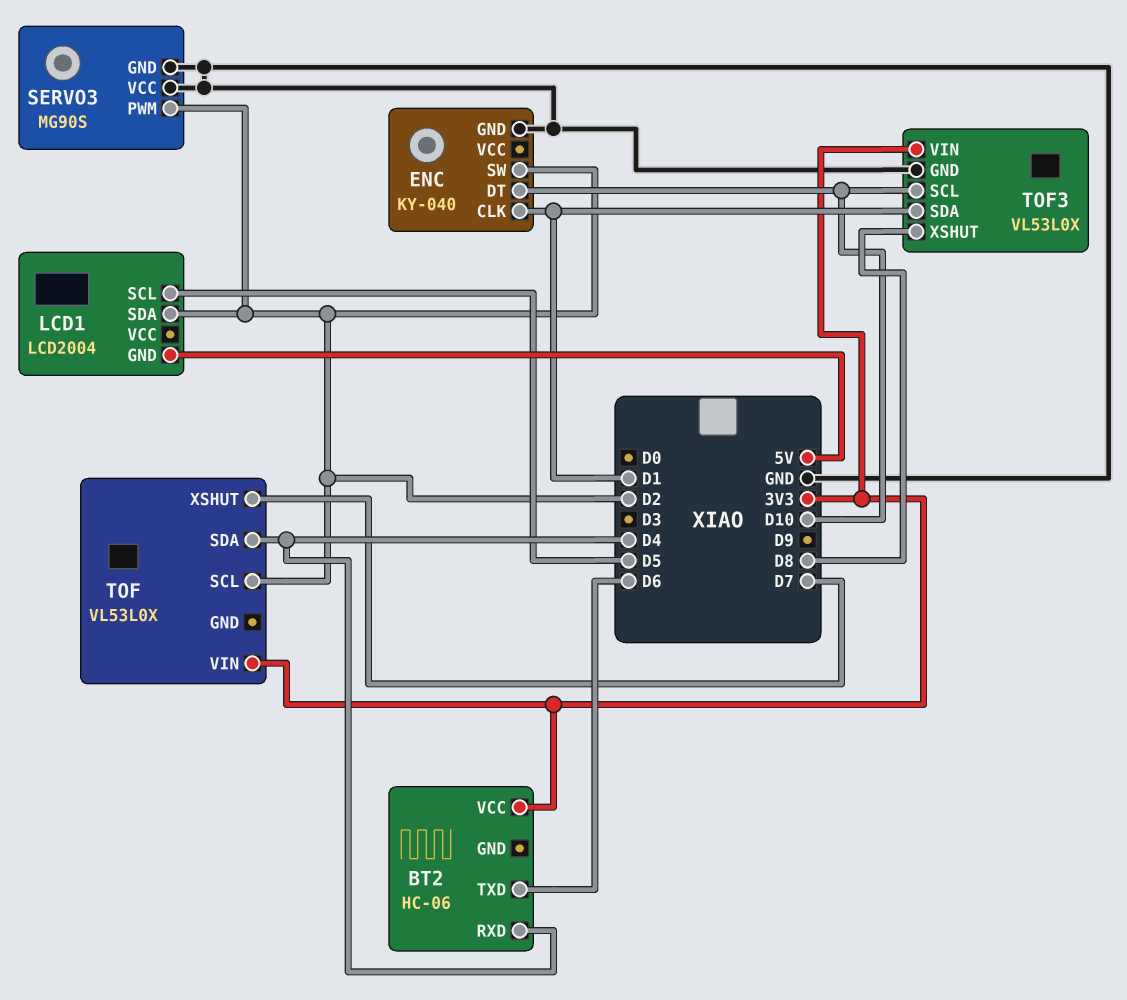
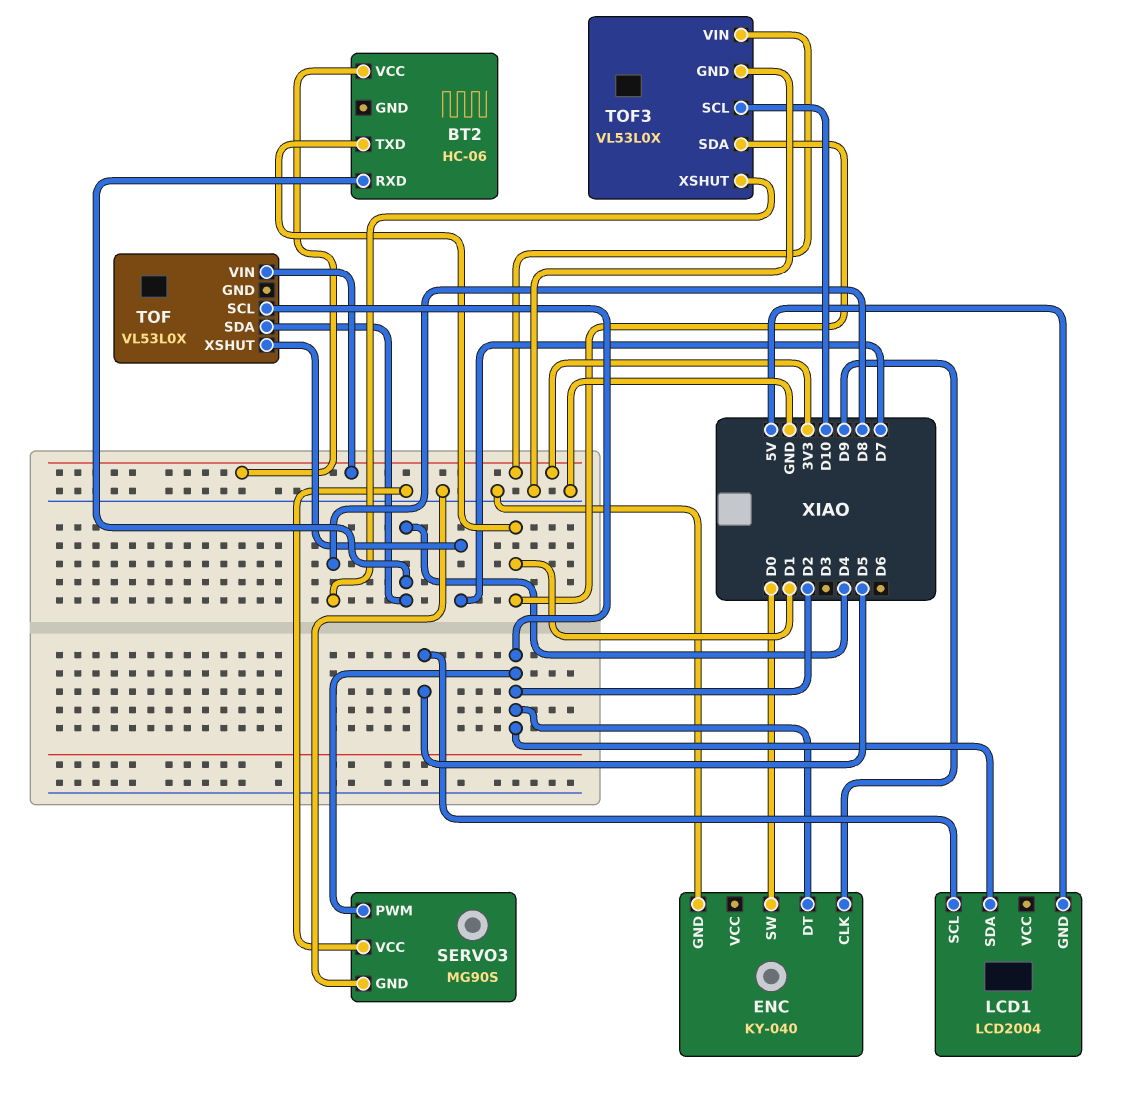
BT2 pin TXD: D6 -> D1
ENC pin CLK: D1 -> D9
ENC pin DT: D10 -> D2
ENC pin SW: D2 -> D0

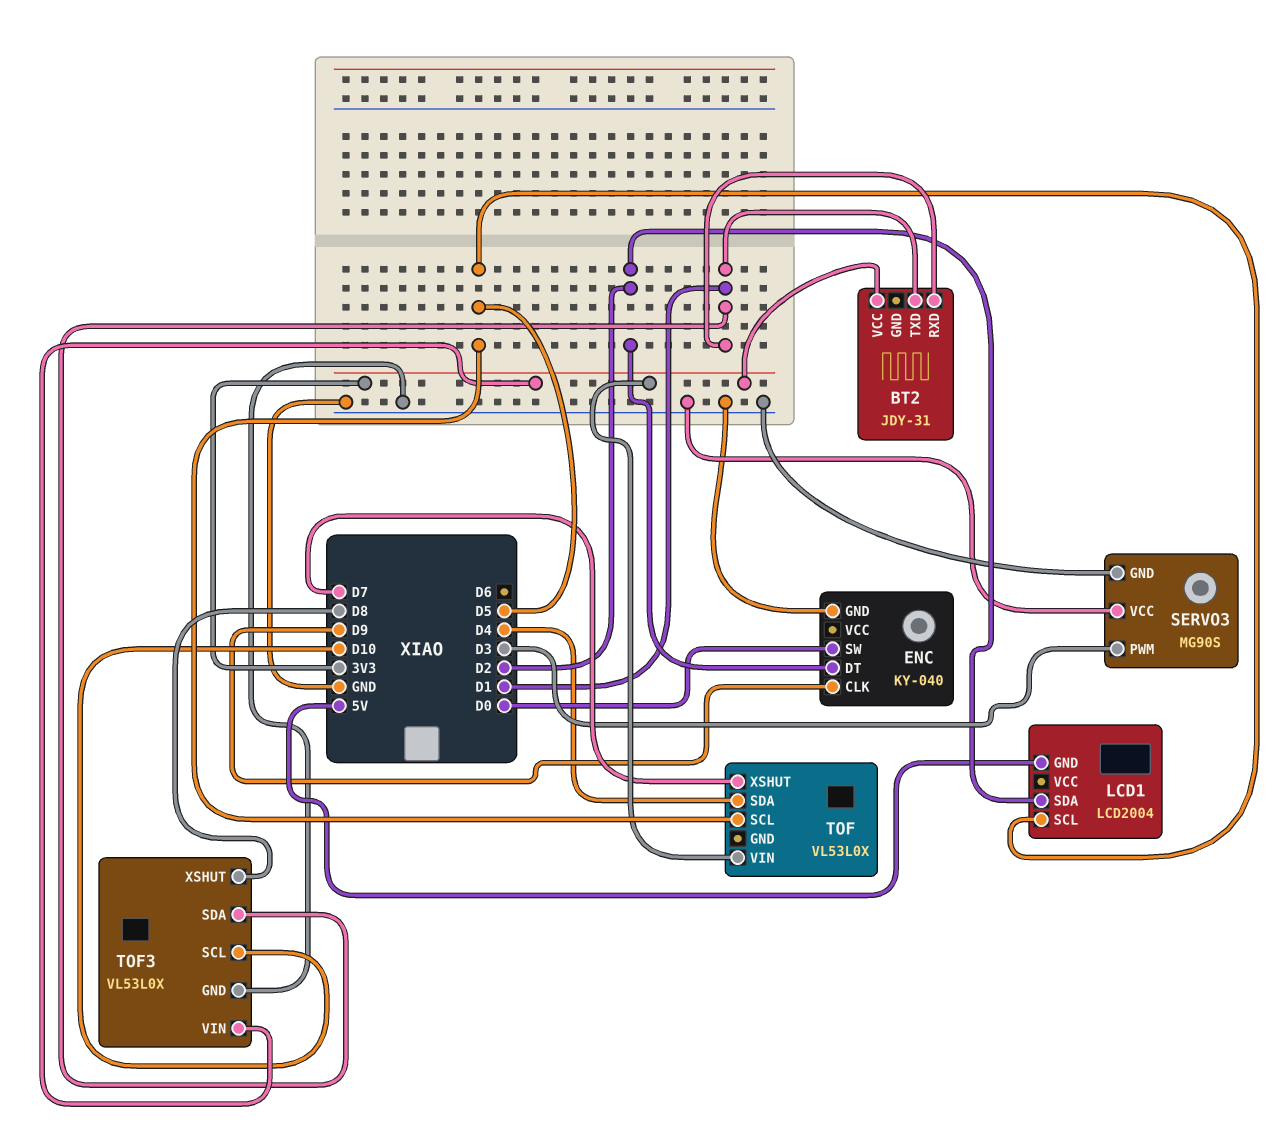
BT2: HC-06 -> JDY-31
BT2 pin RXD: D4 -> D1
SERVO3 pin PWM: D2 -> D3
TOF pin SCL: D2 -> D5

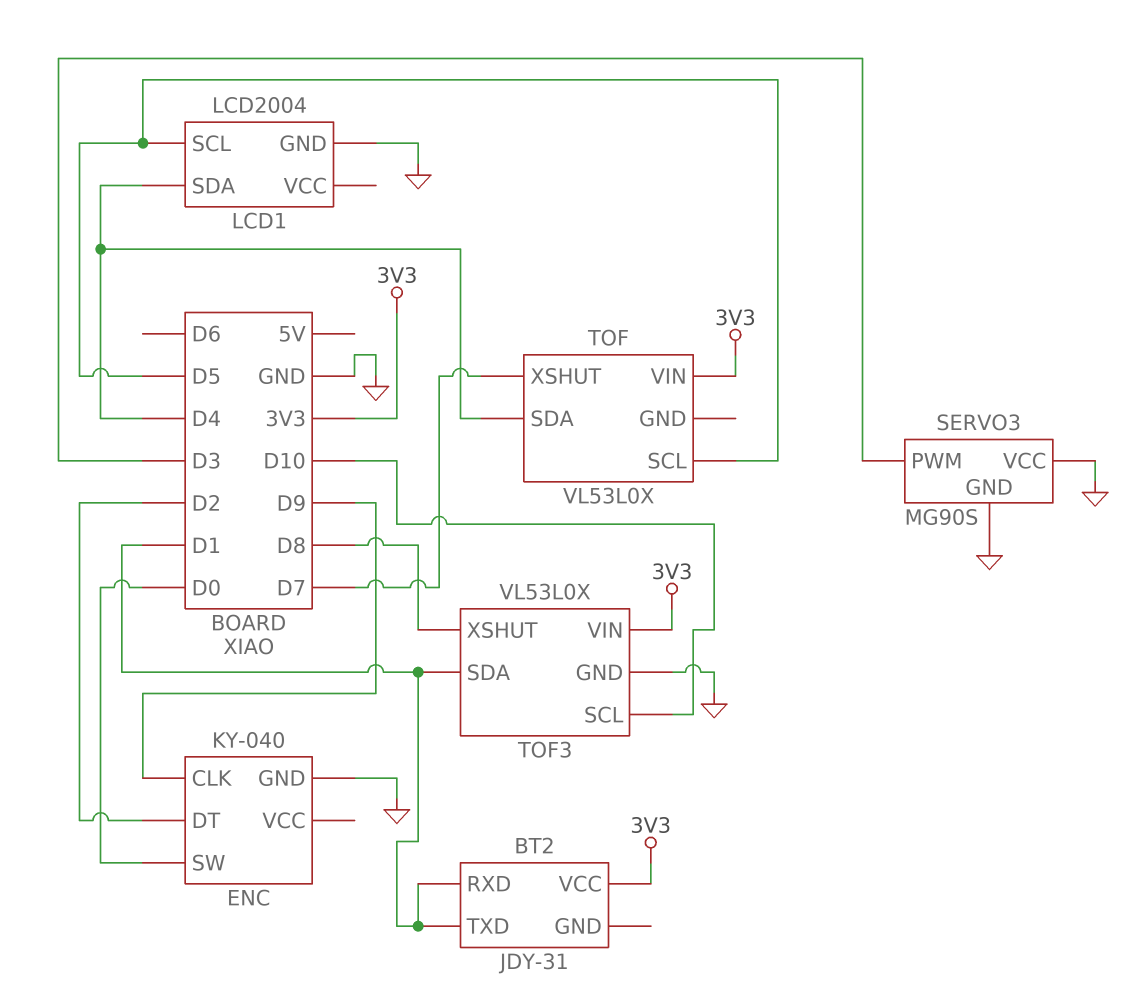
LCD1 pin GND: 5V -> GND
LCD1 pin SDA: D2 -> D4

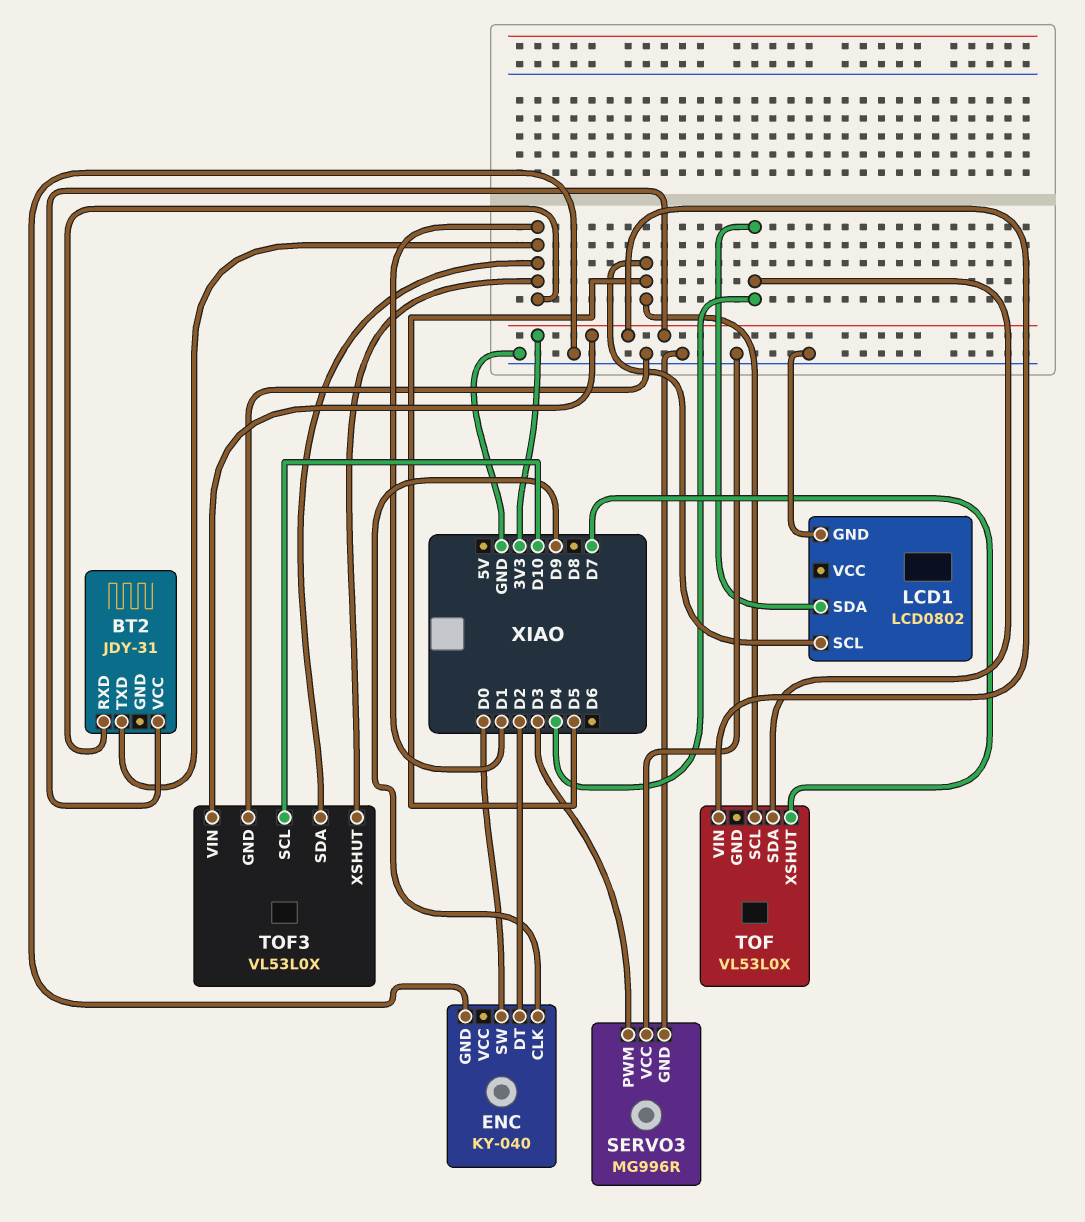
LCD1: LCD2004 -> LCD0802
SERVO3: MG90S -> MG996R
TOF3 pin XSHUT: D8 -> D1

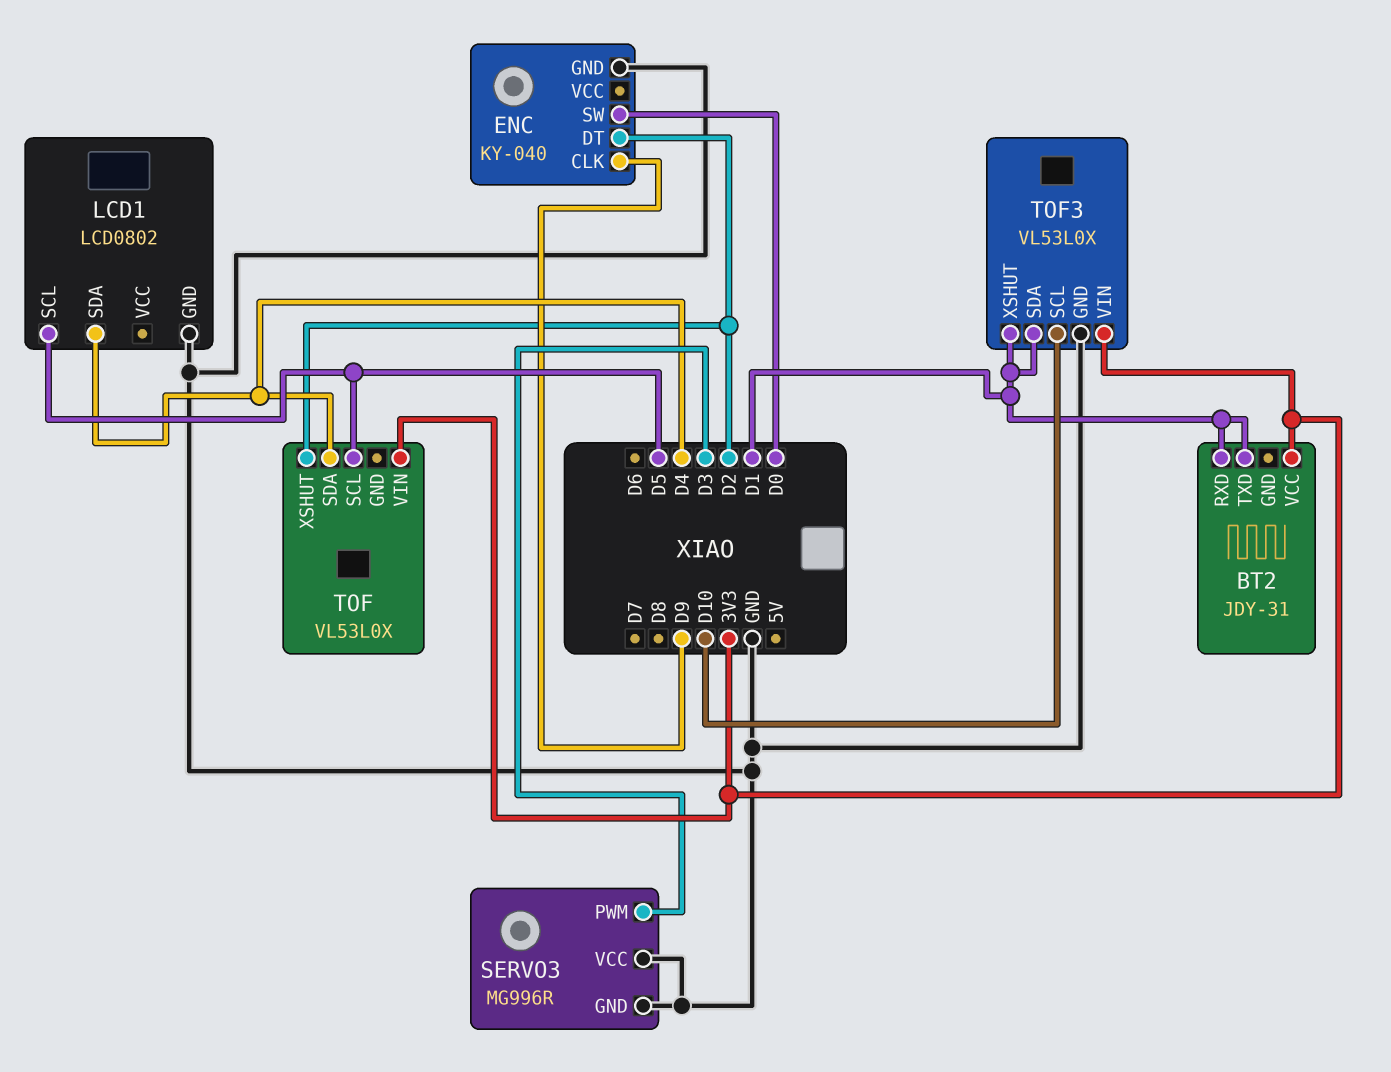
TOF pin XSHUT: D7 -> D2

